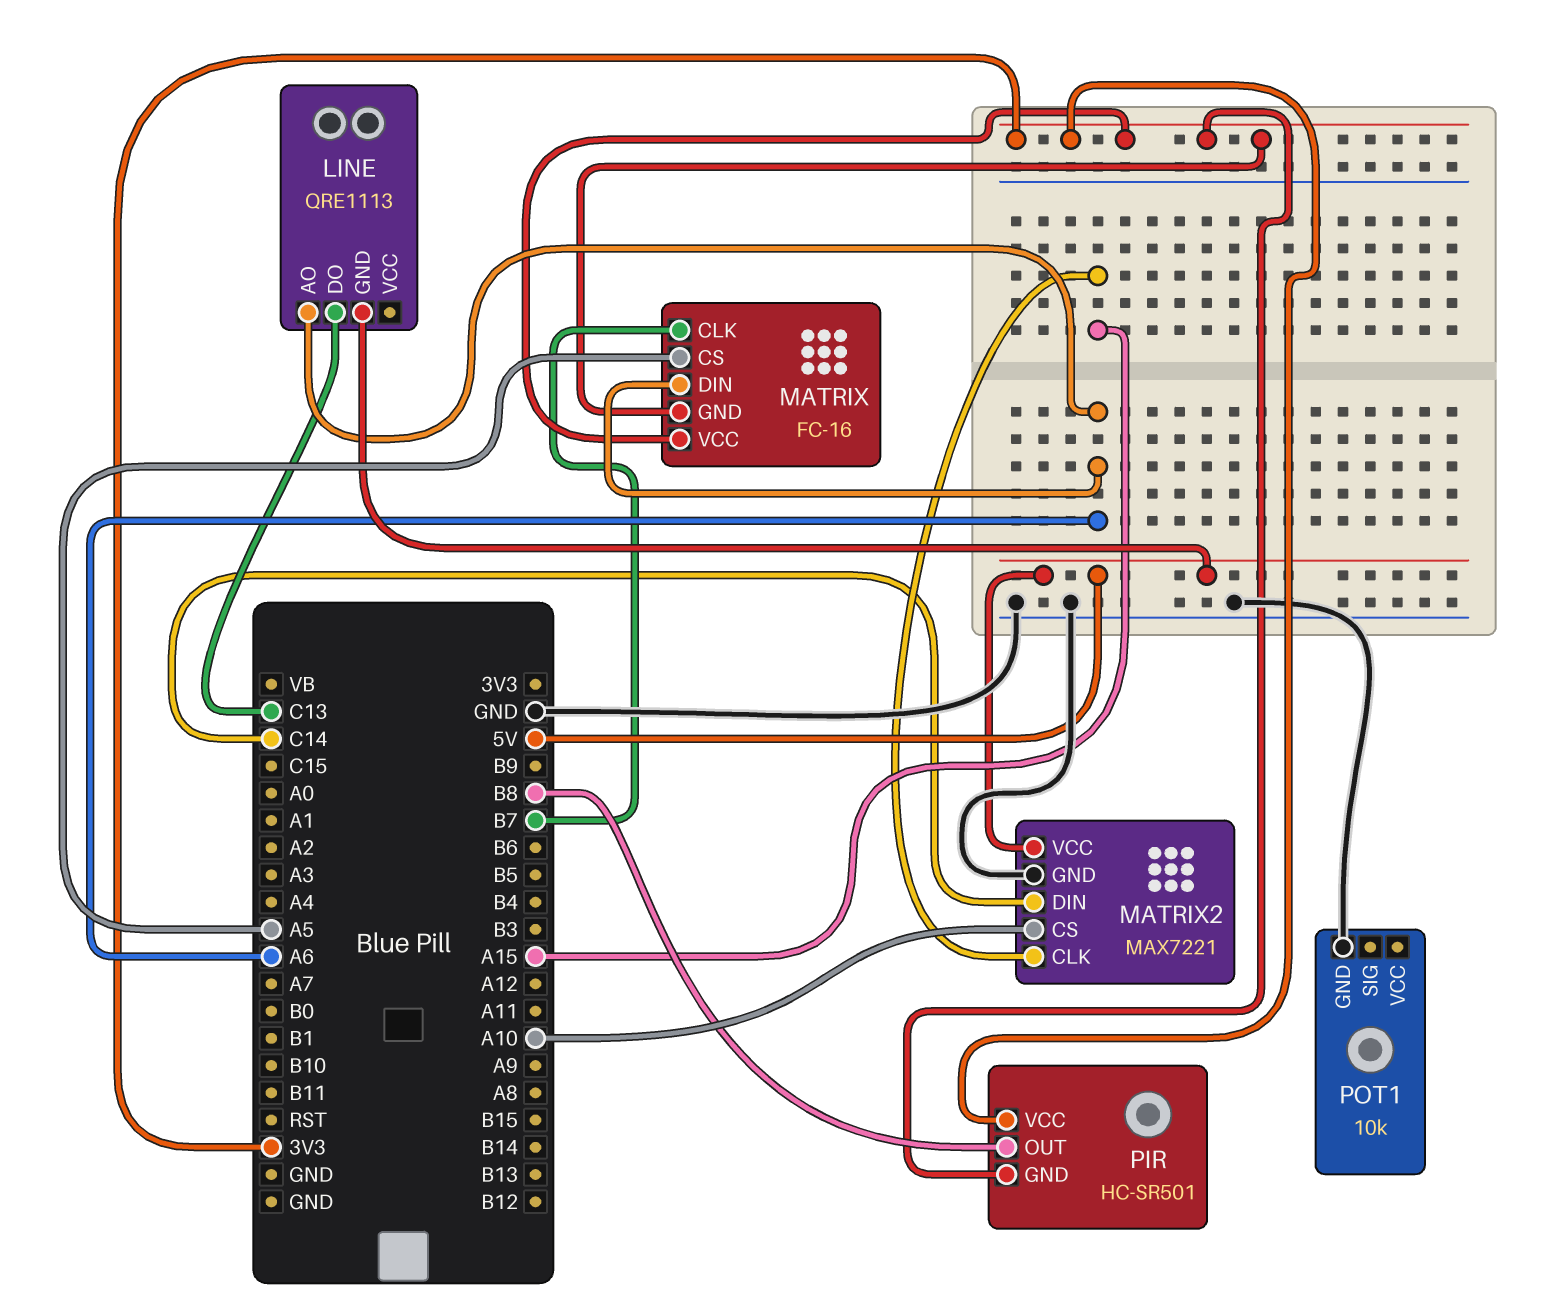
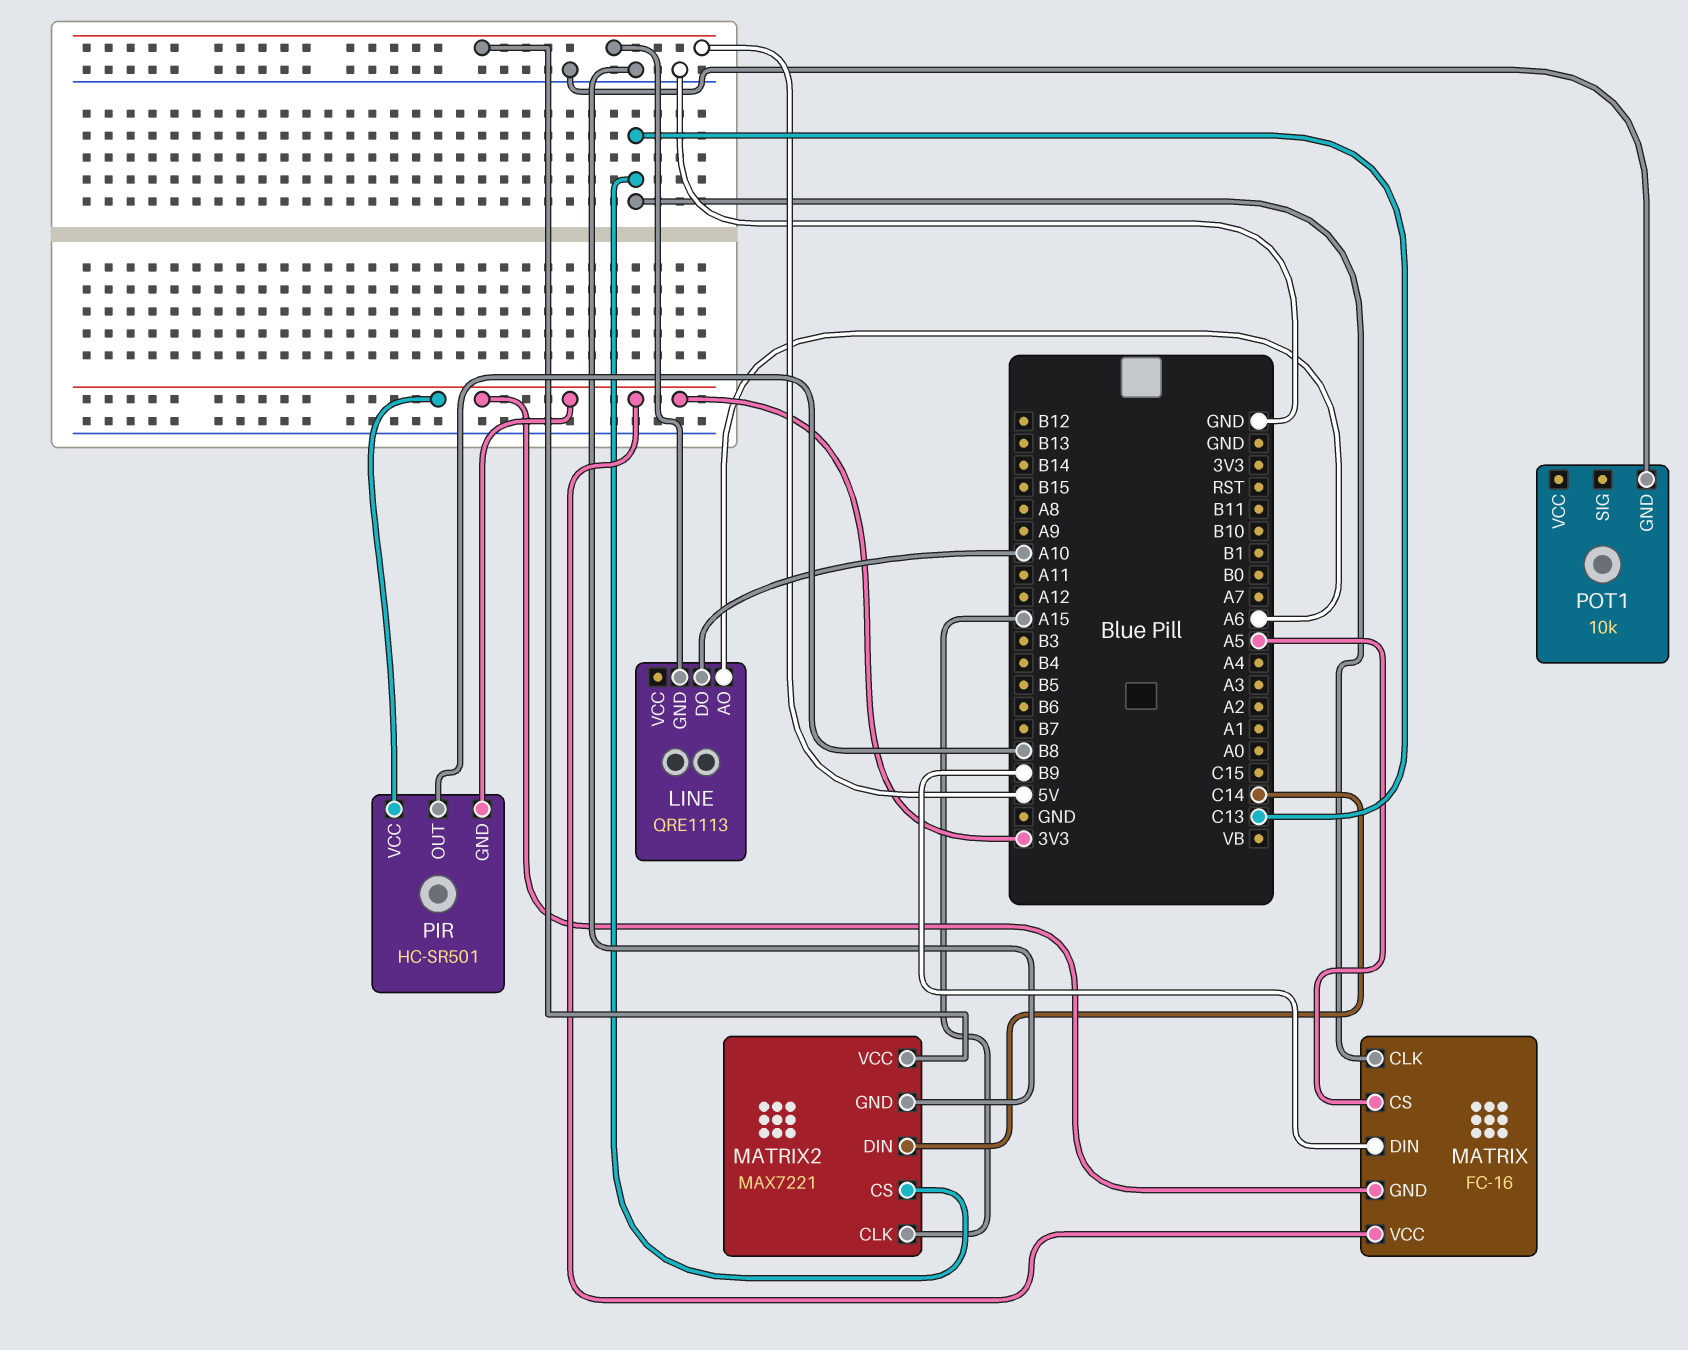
LINE pin DO: C13 -> A10
MATRIX pin CLK: B7 -> C13
MATRIX pin DIN: A6 -> B9
MATRIX2 pin CS: A10 -> C13

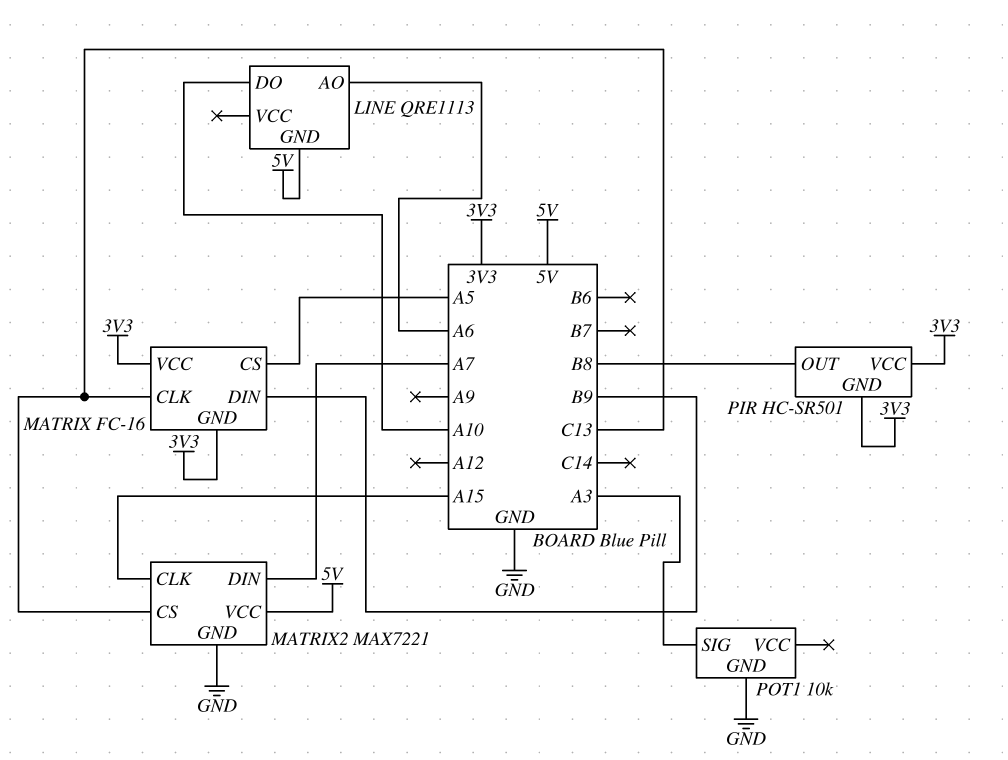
MATRIX2 pin DIN: C14 -> A7
POT1 pin SIG: none -> A3

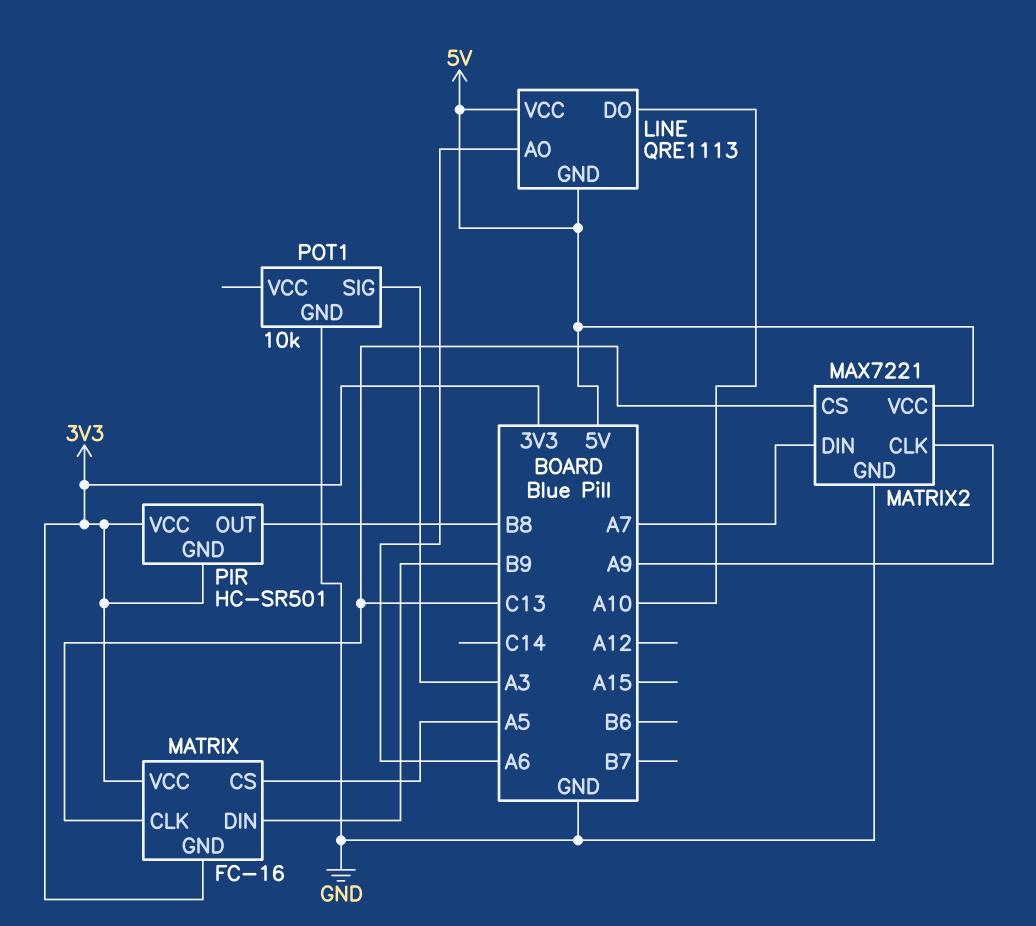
LINE pin VCC: none -> 5V
MATRIX2 pin CLK: A15 -> A9

